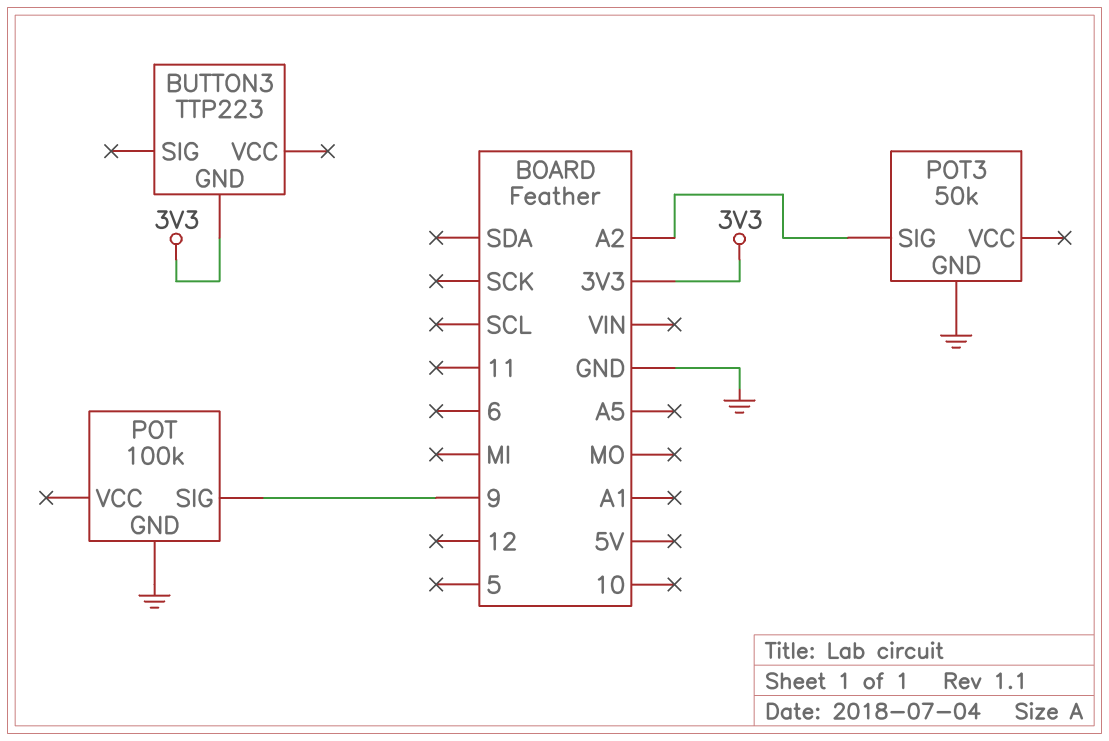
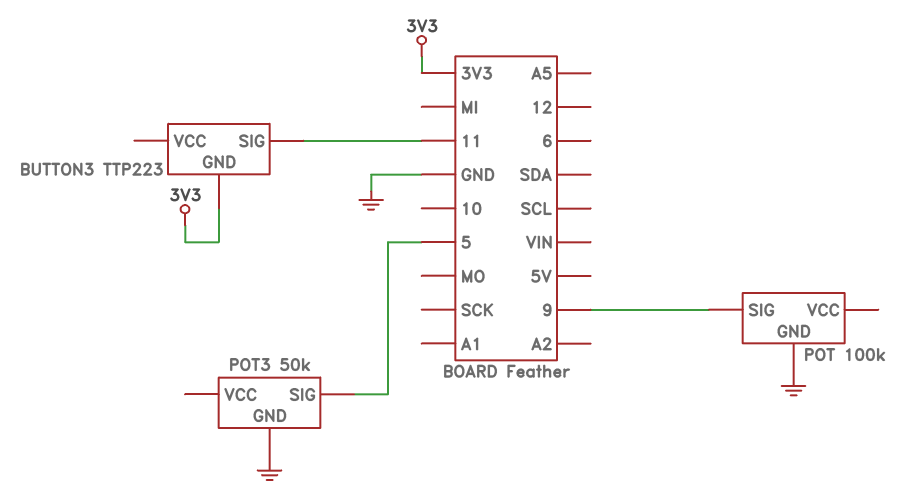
BUTTON3 pin SIG: none -> 11
POT3 pin SIG: A2 -> 5

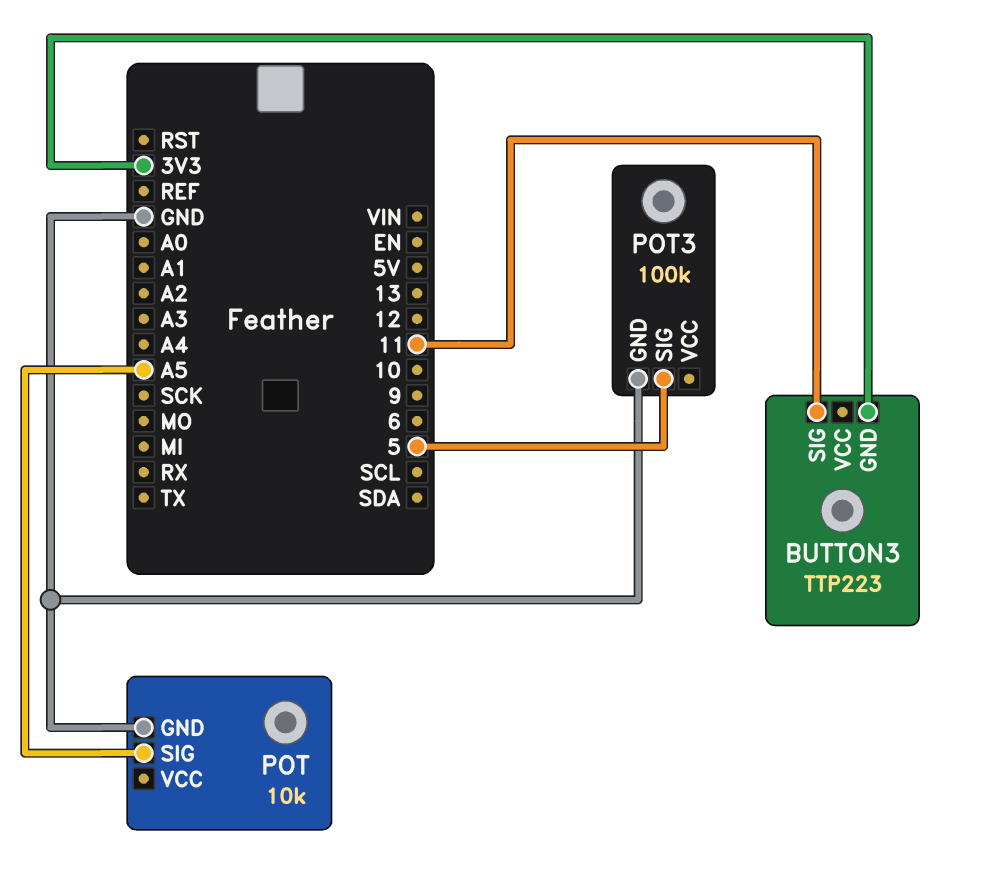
POT: 100k -> 10k
POT pin SIG: 9 -> A5
POT3: 50k -> 100k

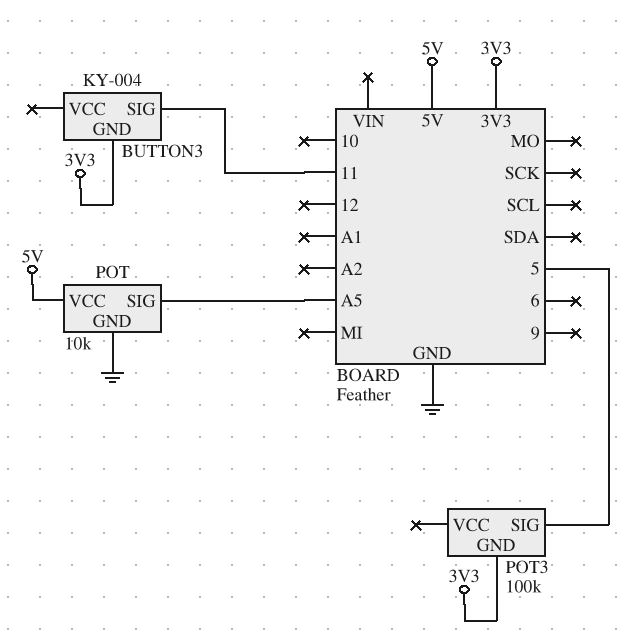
BUTTON3: TTP223 -> KY-004
POT pin VCC: none -> 5V
POT3 pin GND: GND -> 3V3

